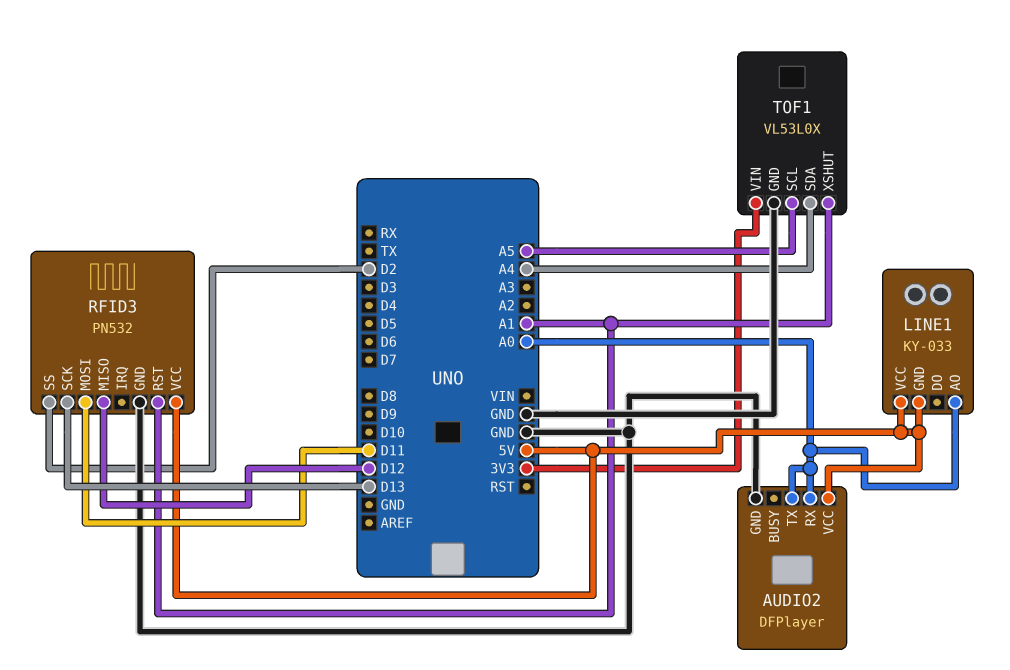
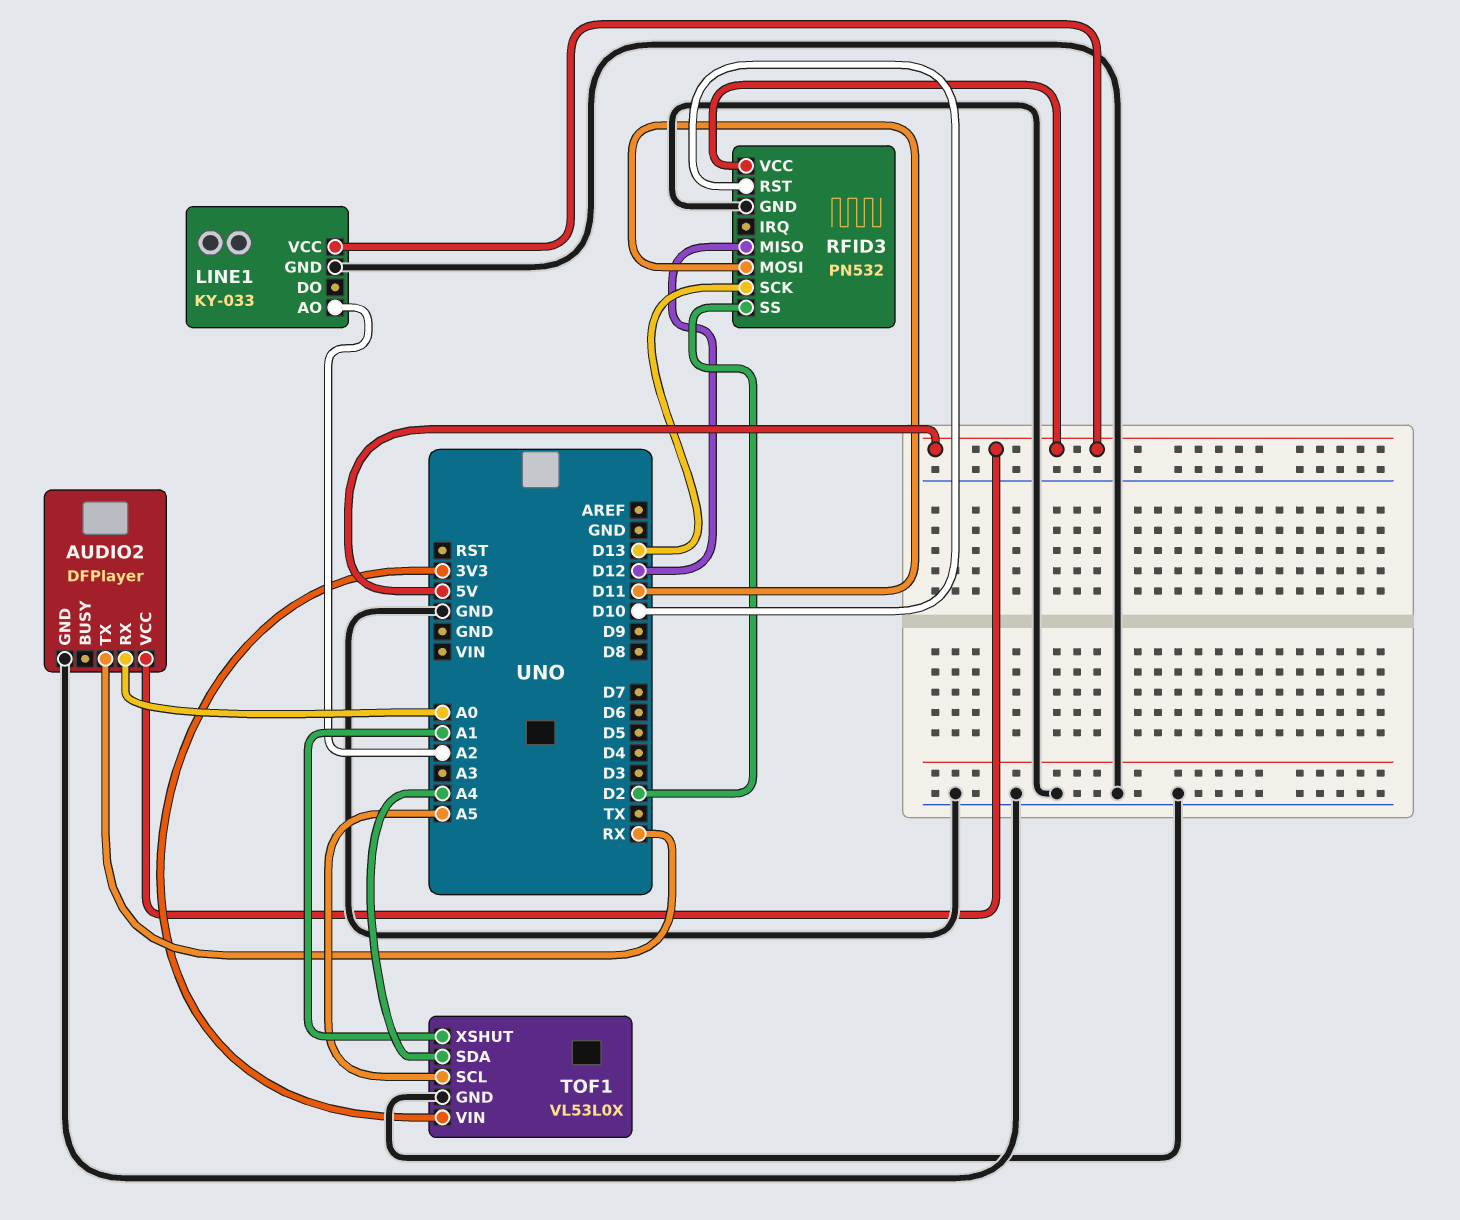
AUDIO2 pin TX: A0 -> RX
LINE1 pin AO: A0 -> A2
LINE1 pin GND: 5V -> GND
RFID3 pin RST: A1 -> D10

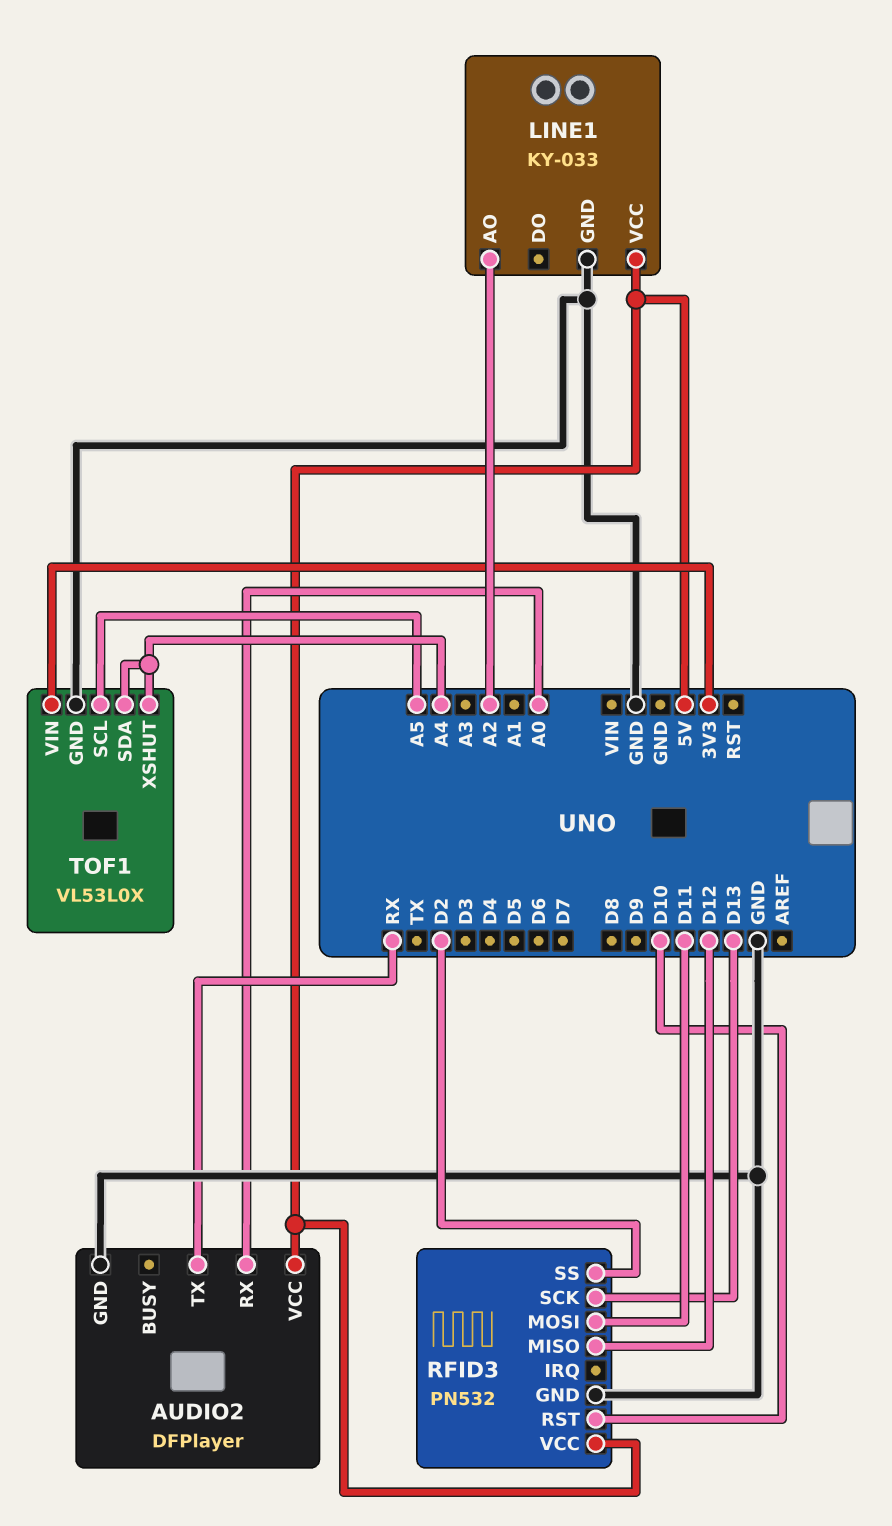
TOF1 pin XSHUT: A1 -> A4

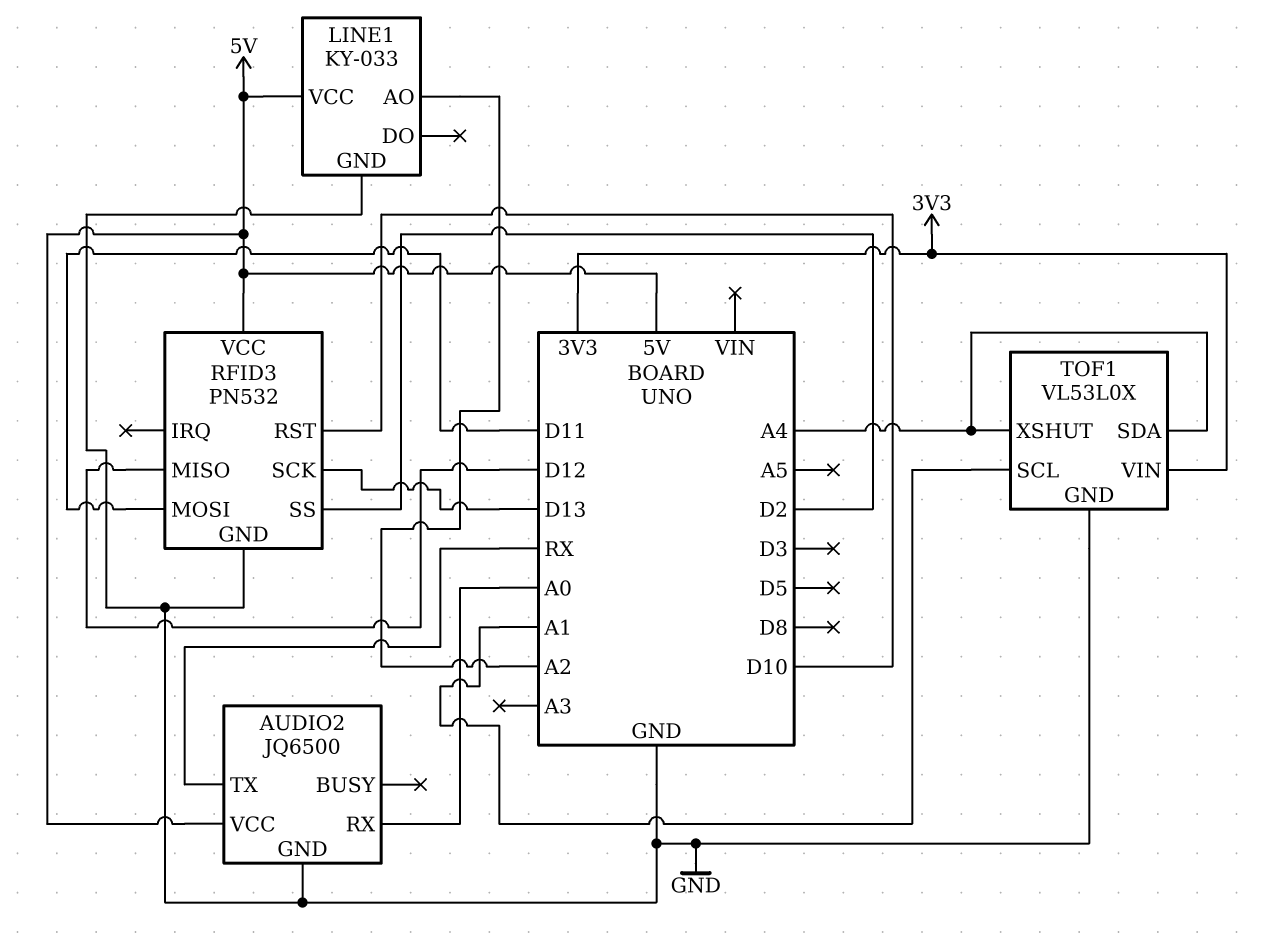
AUDIO2: DFPlayer -> JQ6500
TOF1 pin SCL: A5 -> A1

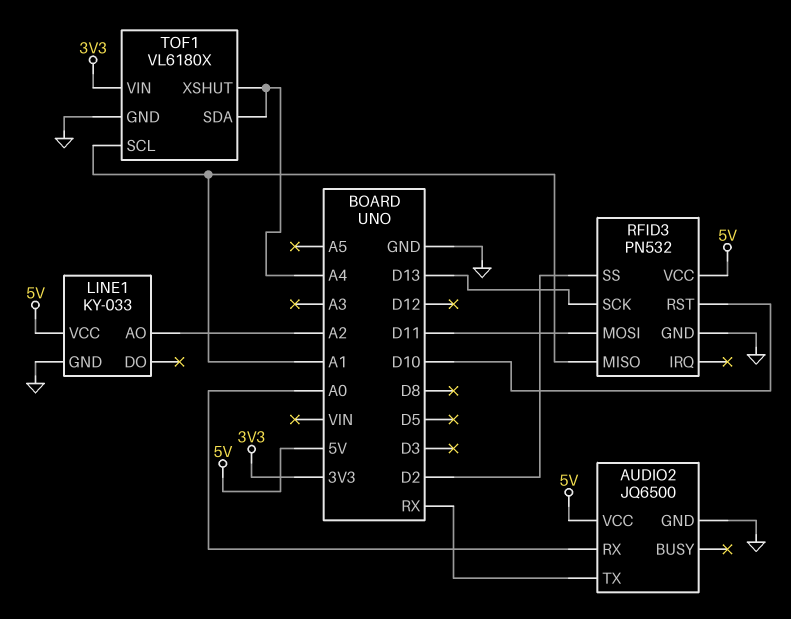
RFID3 pin MISO: D12 -> A1
TOF1: VL53L0X -> VL6180X

